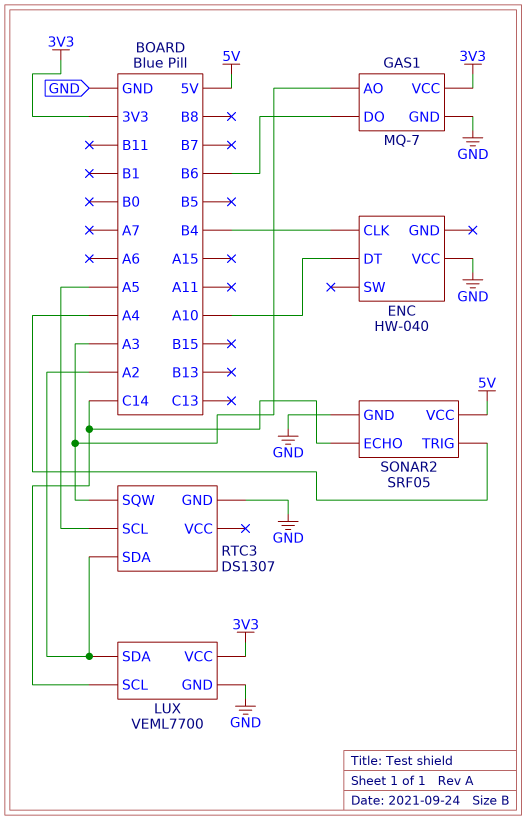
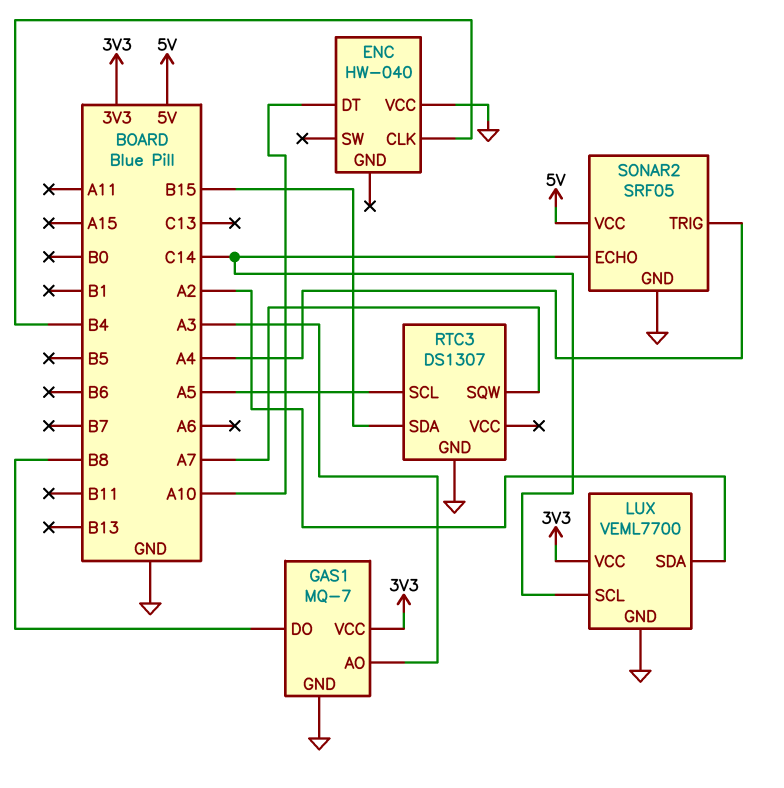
GAS1 pin DO: B6 -> B8
RTC3 pin SDA: A2 -> B15
RTC3 pin SQW: A3 -> A7

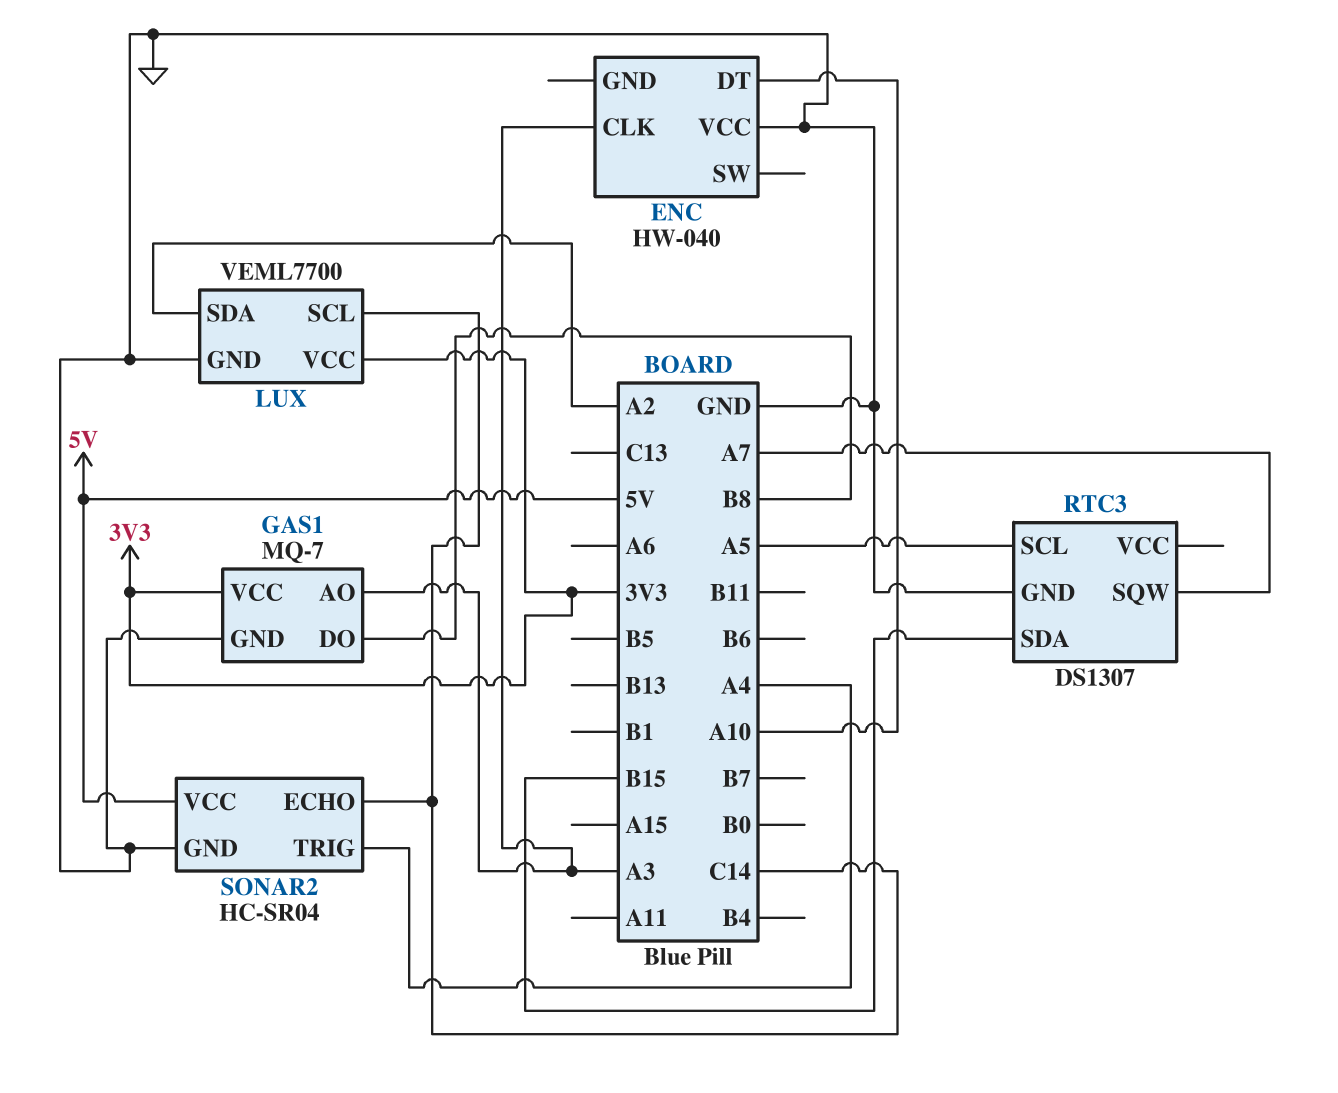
ENC pin CLK: B4 -> A3
SONAR2: SRF05 -> HC-SR04

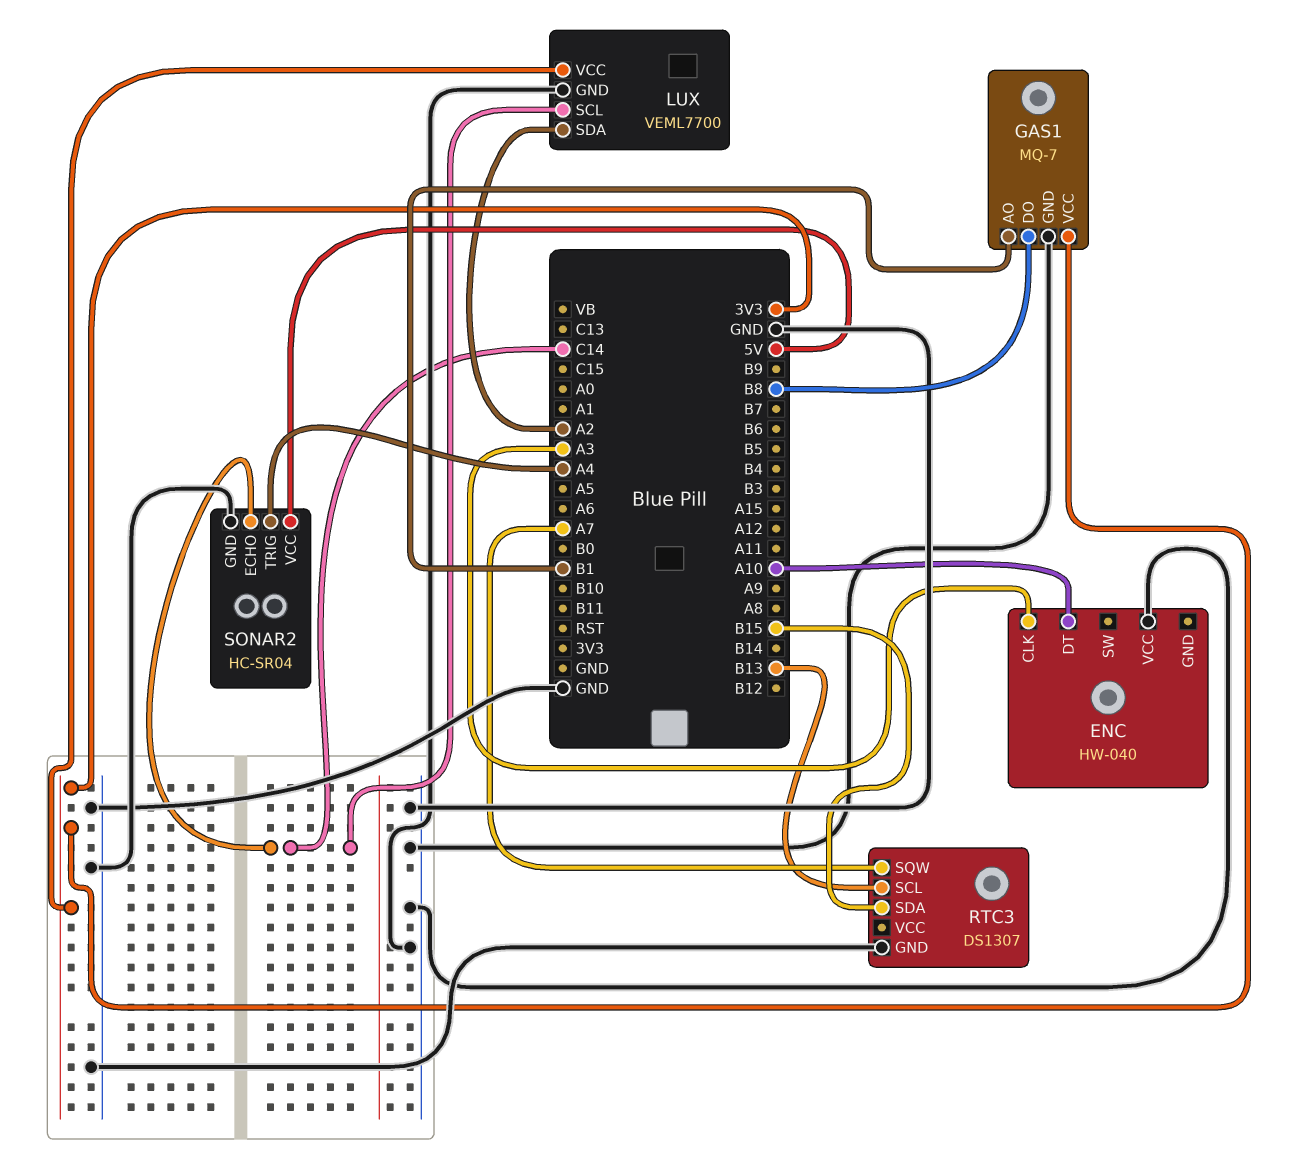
GAS1 pin AO: A3 -> B1
RTC3 pin SCL: A5 -> B13

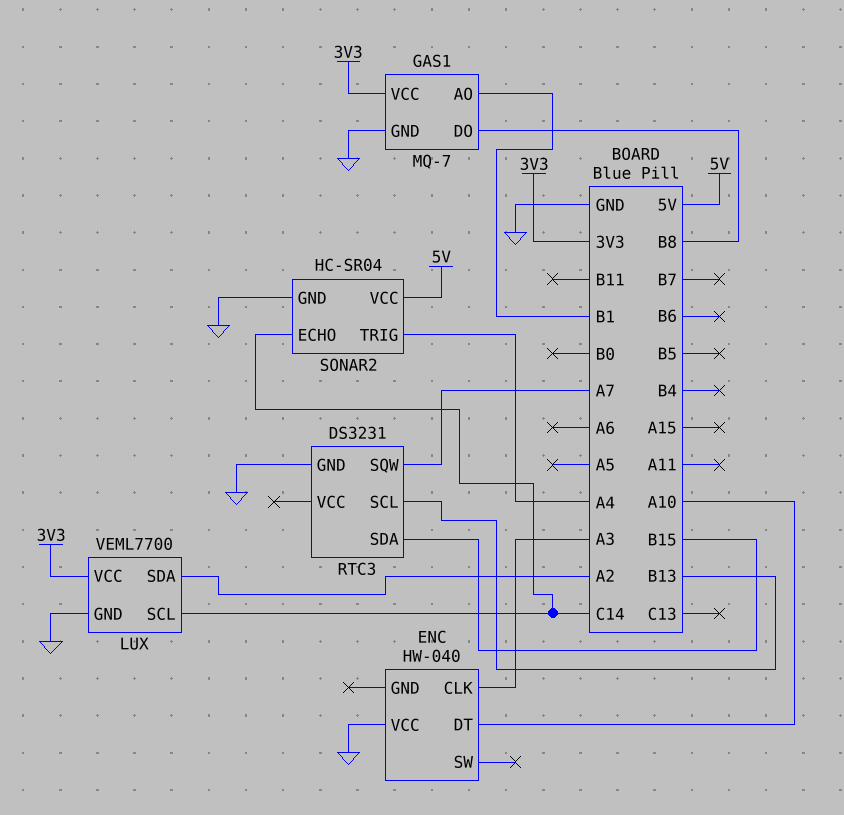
RTC3: DS1307 -> DS3231

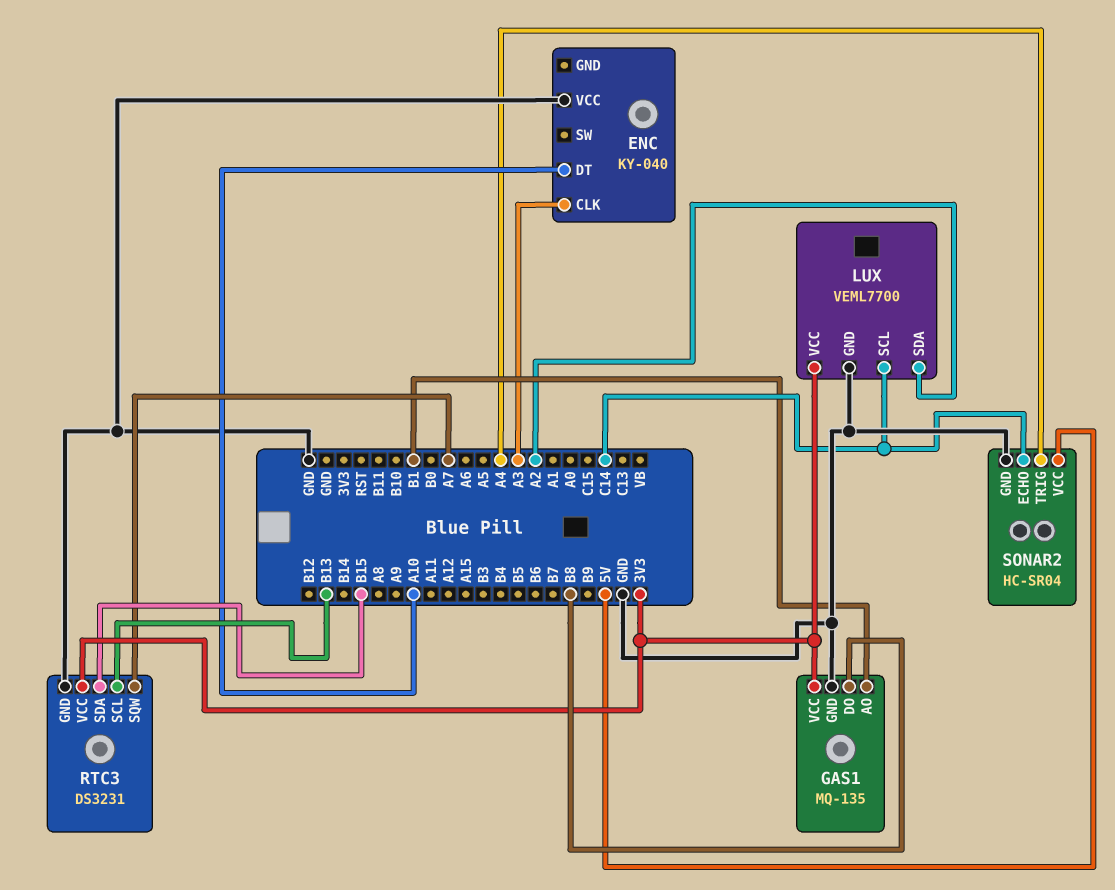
ENC: HW-040 -> KY-040
GAS1: MQ-7 -> MQ-135
RTC3 pin VCC: none -> 3V3

